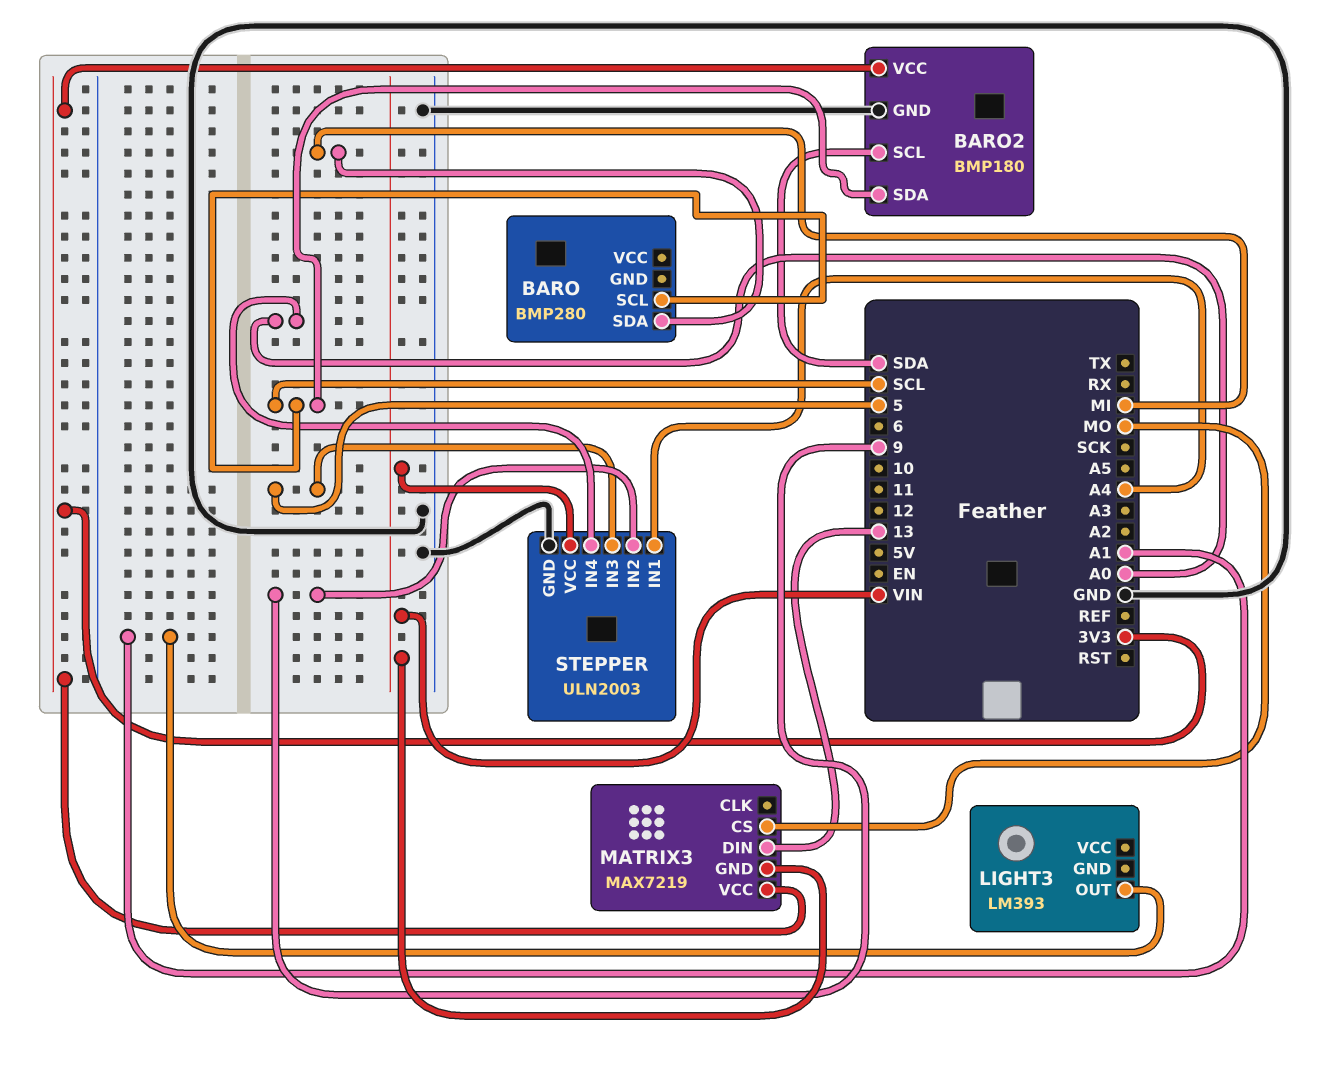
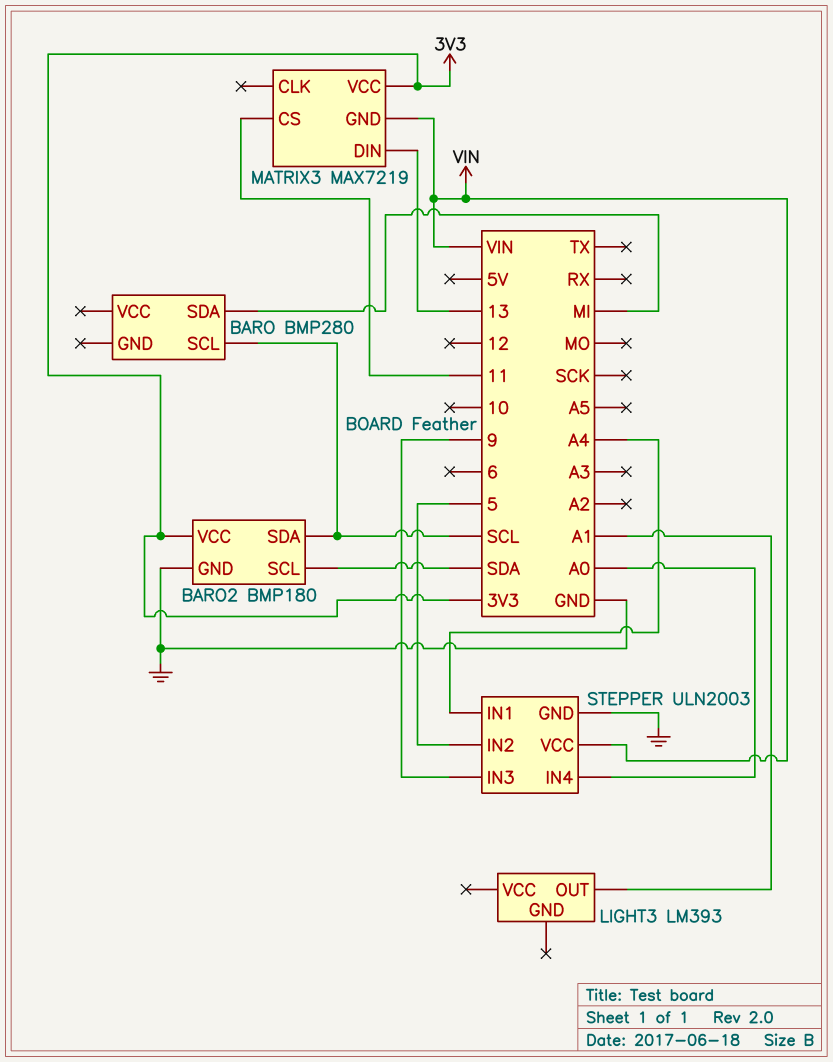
MATRIX3 pin CS: MO -> 11
STEPPER pin IN2: 9 -> 5
STEPPER pin IN3: 5 -> 9

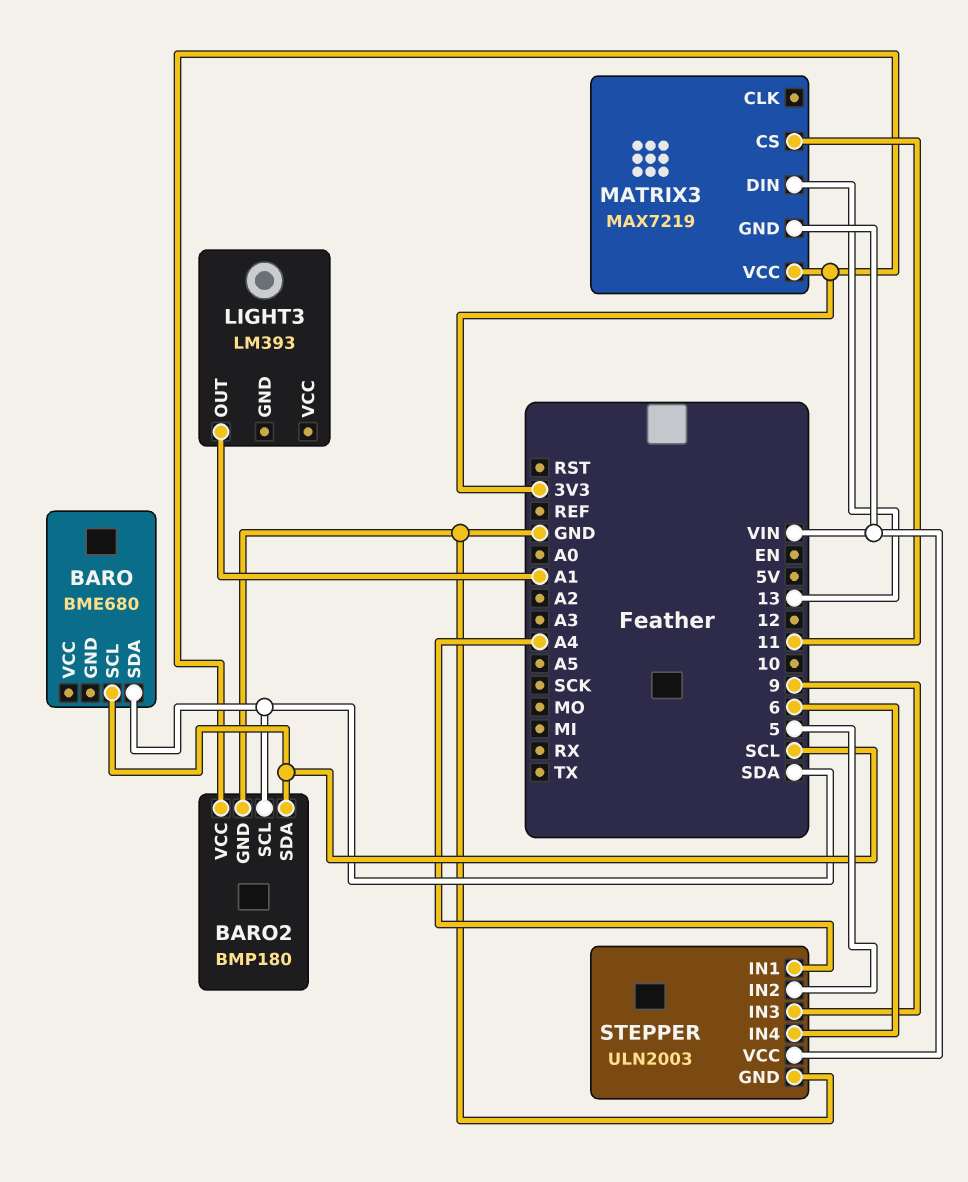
BARO: BMP280 -> BME680
BARO pin SDA: MI -> SDA
STEPPER pin IN4: A0 -> 6

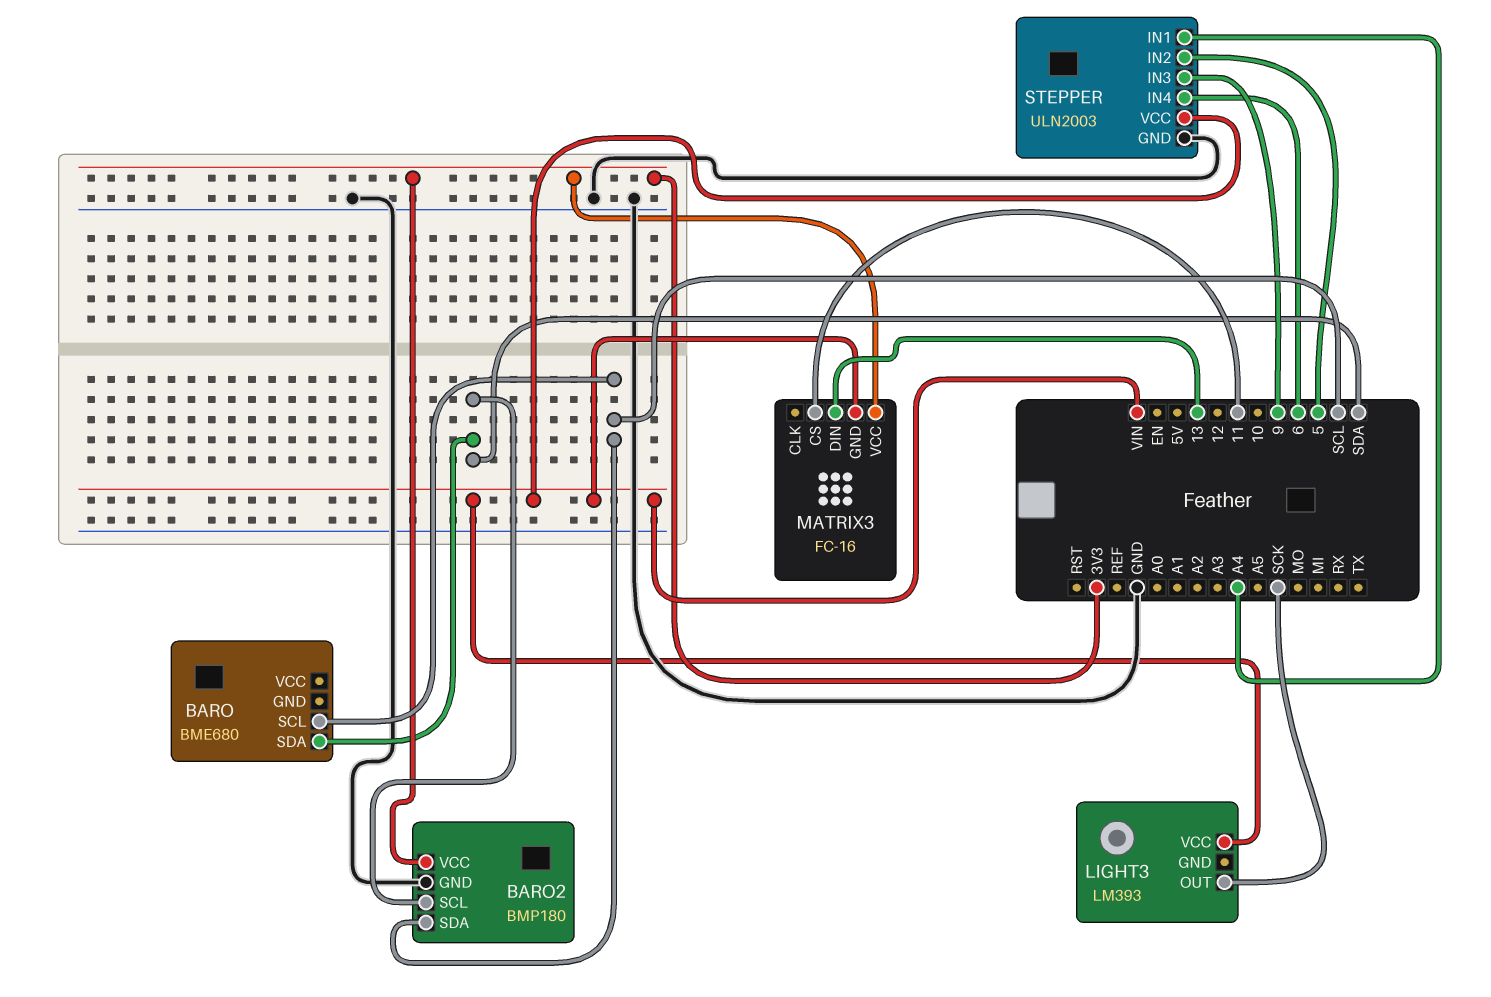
LIGHT3 pin OUT: A1 -> SCK
LIGHT3 pin VCC: none -> VIN
MATRIX3: MAX7219 -> FC-16

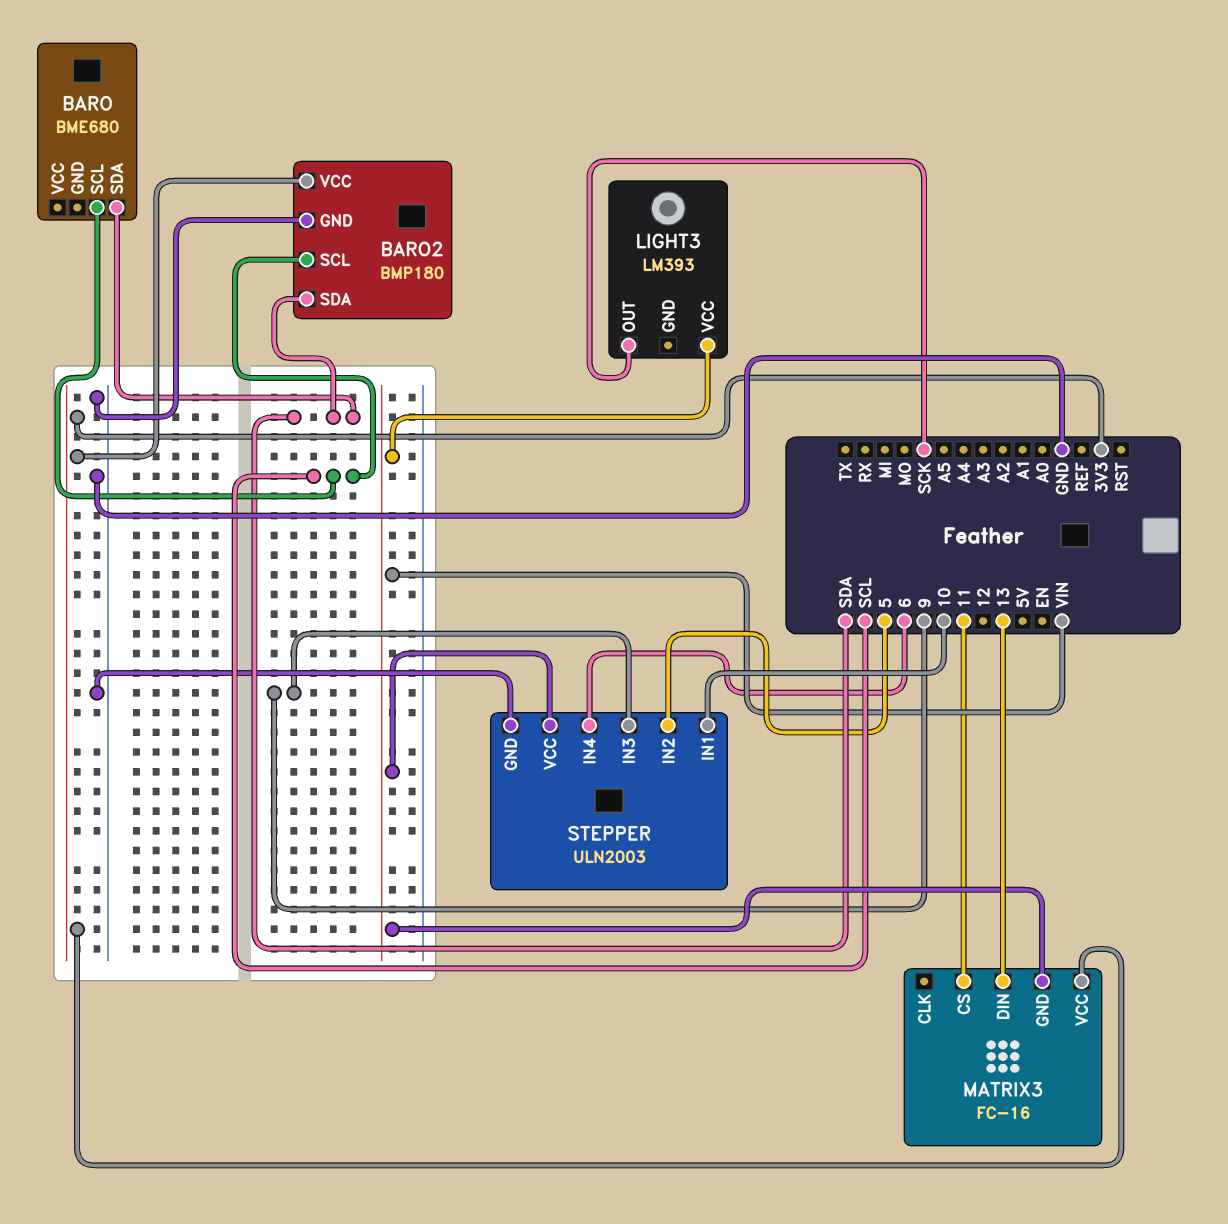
BARO2 pin SCL: SDA -> SCL
BARO2 pin SDA: SCL -> SDA
STEPPER pin IN1: A4 -> 10

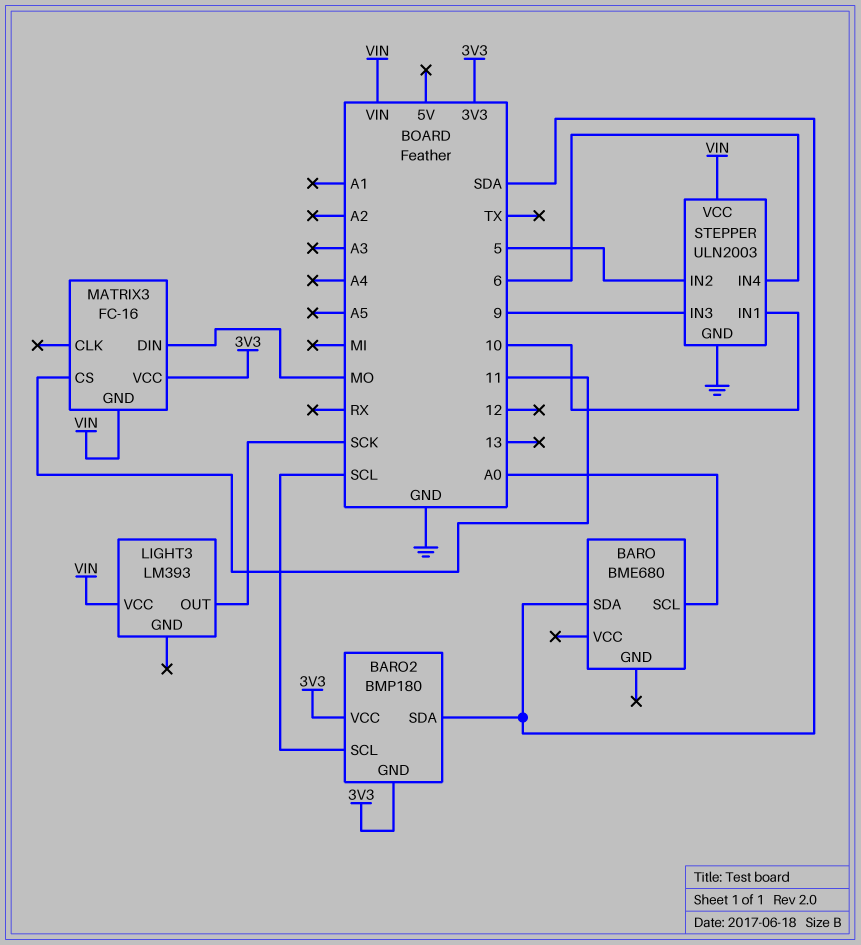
BARO pin SCL: SCL -> A0
BARO2 pin GND: GND -> 3V3
MATRIX3 pin DIN: 13 -> MO

